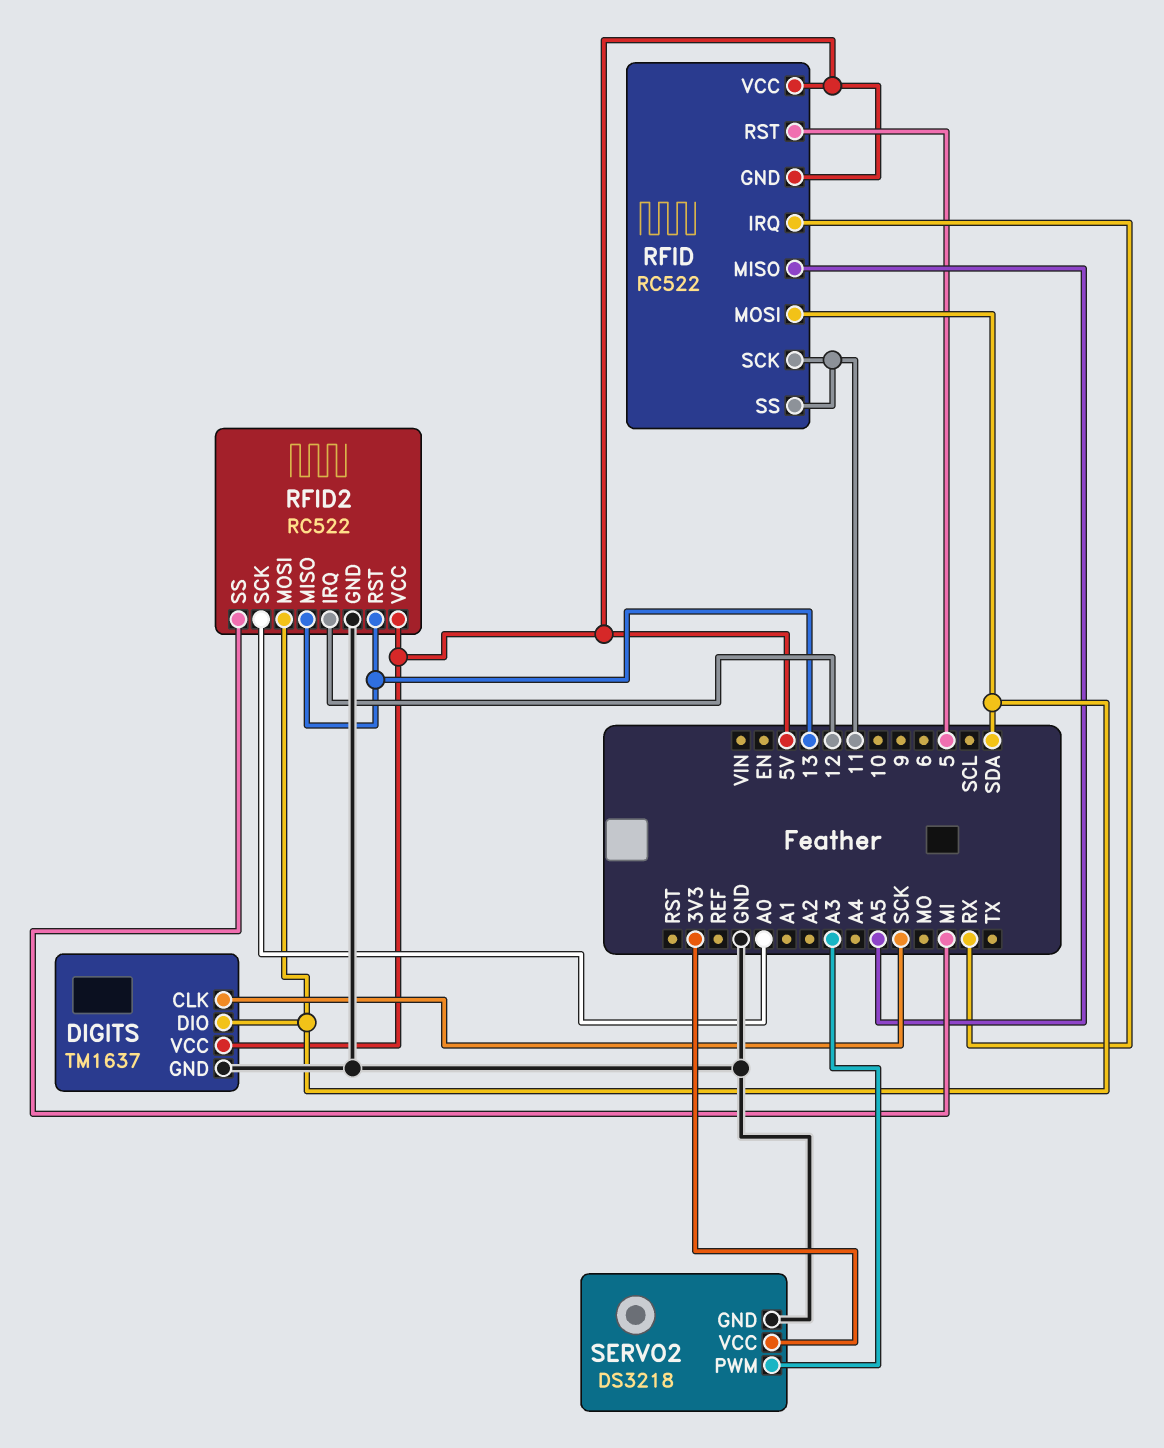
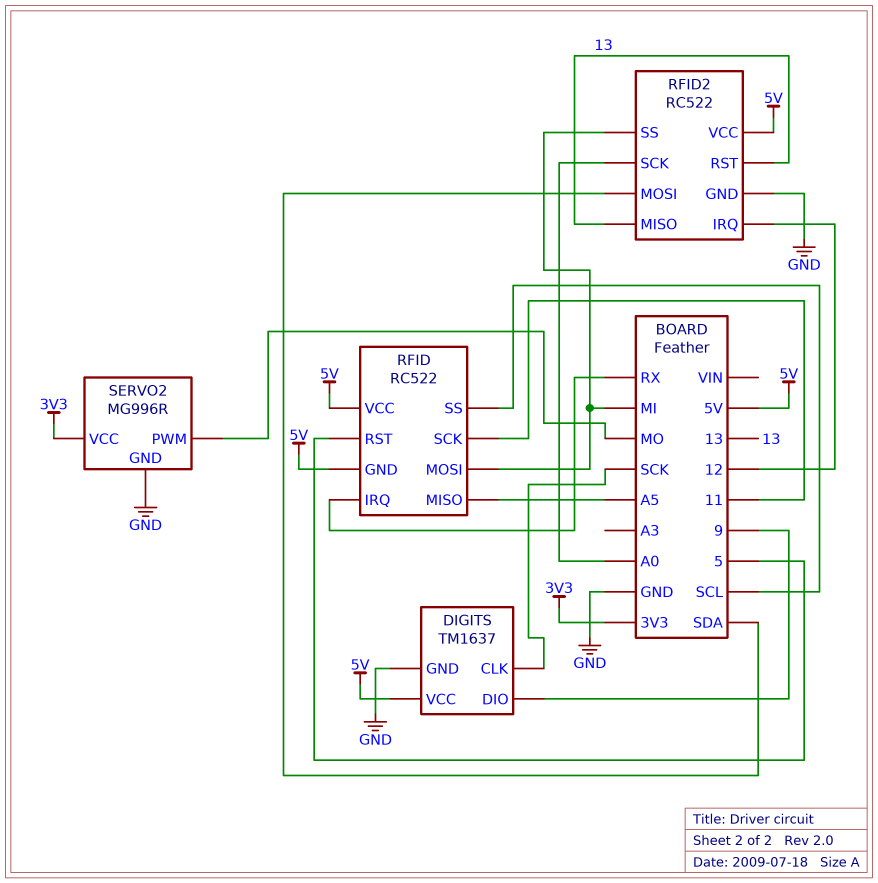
DIGITS pin DIO: SDA -> 9
RFID pin MOSI: SDA -> MI
RFID pin SS: 11 -> SCL
SERVO2: DS3218 -> MG996R
SERVO2 pin PWM: A3 -> MO

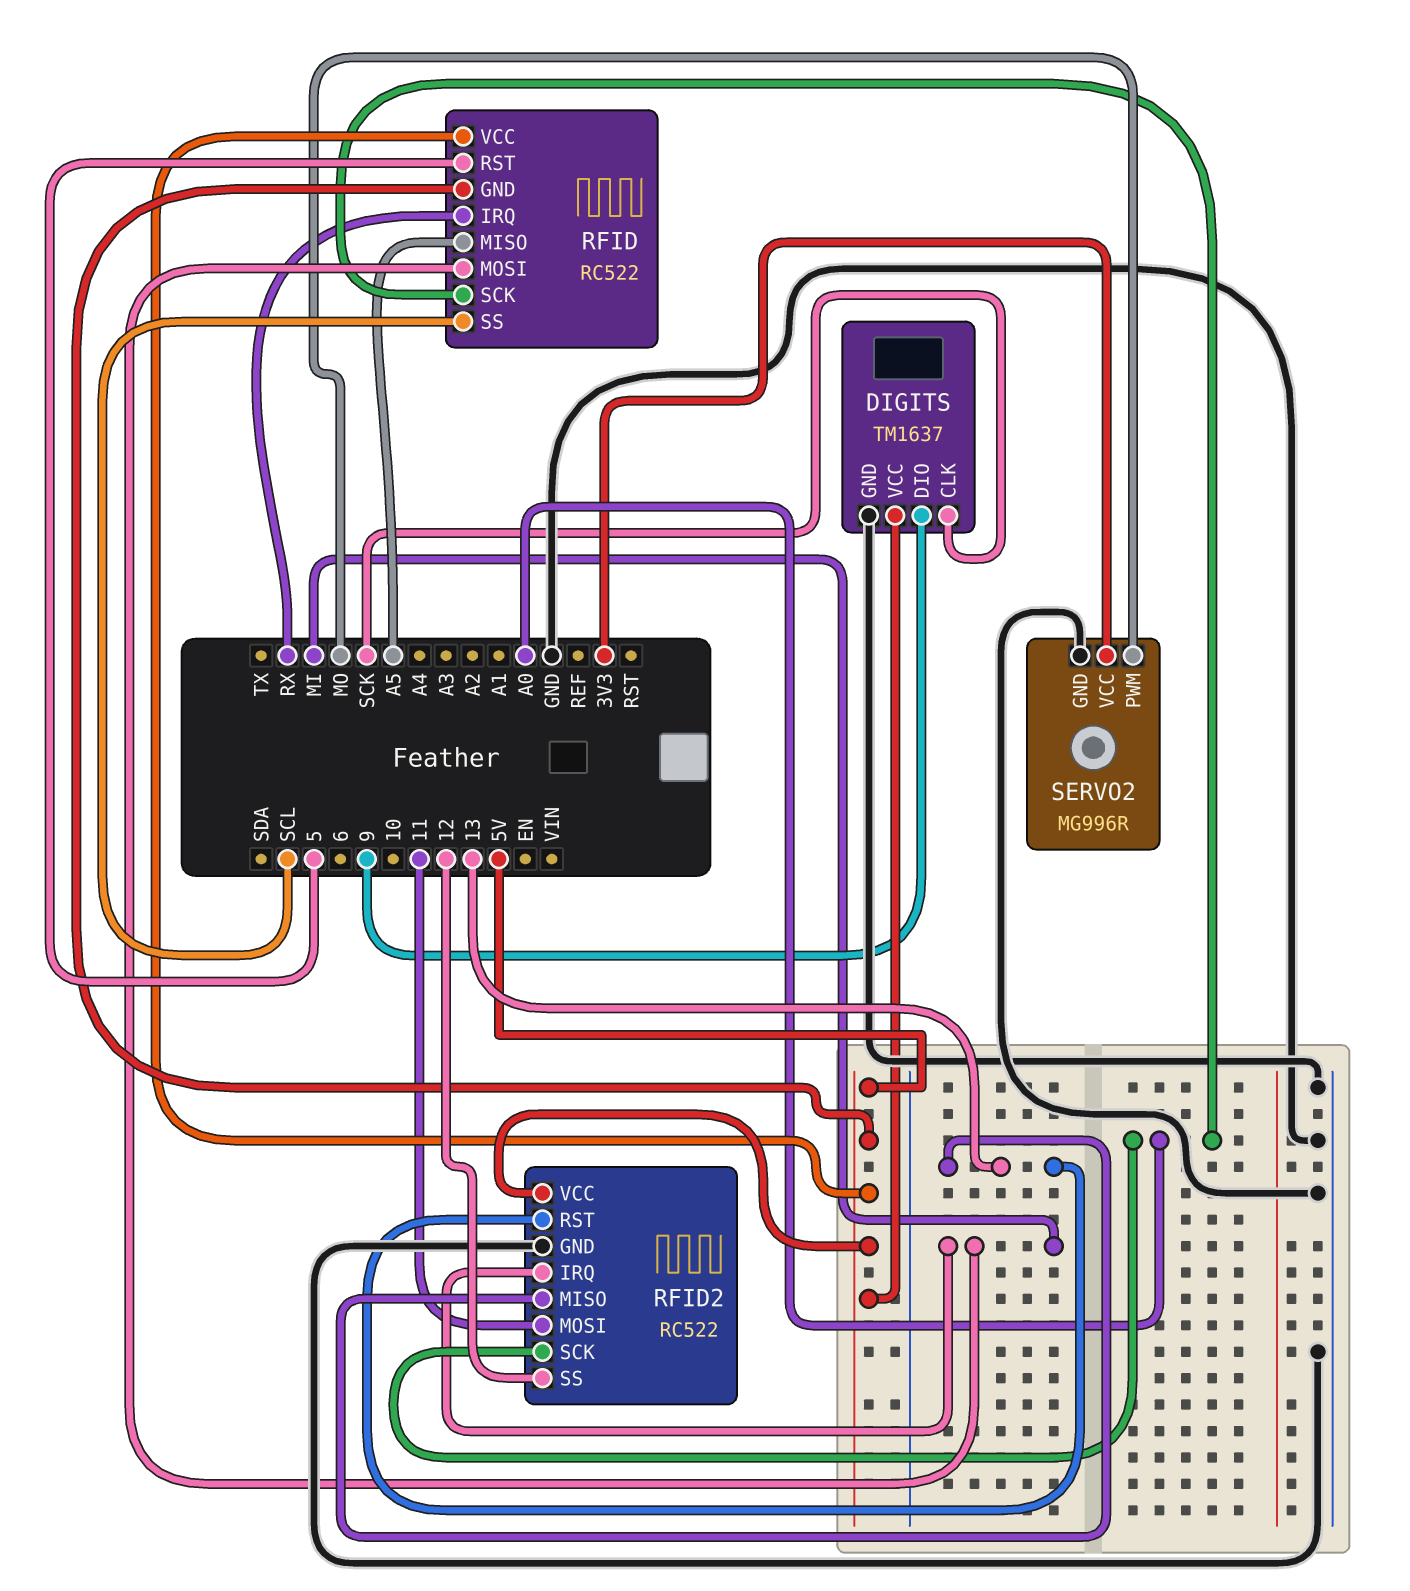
RFID pin SCK: 11 -> A0
RFID2 pin IRQ: 12 -> MI
RFID2 pin MOSI: SDA -> 11
RFID2 pin SS: MI -> 12

